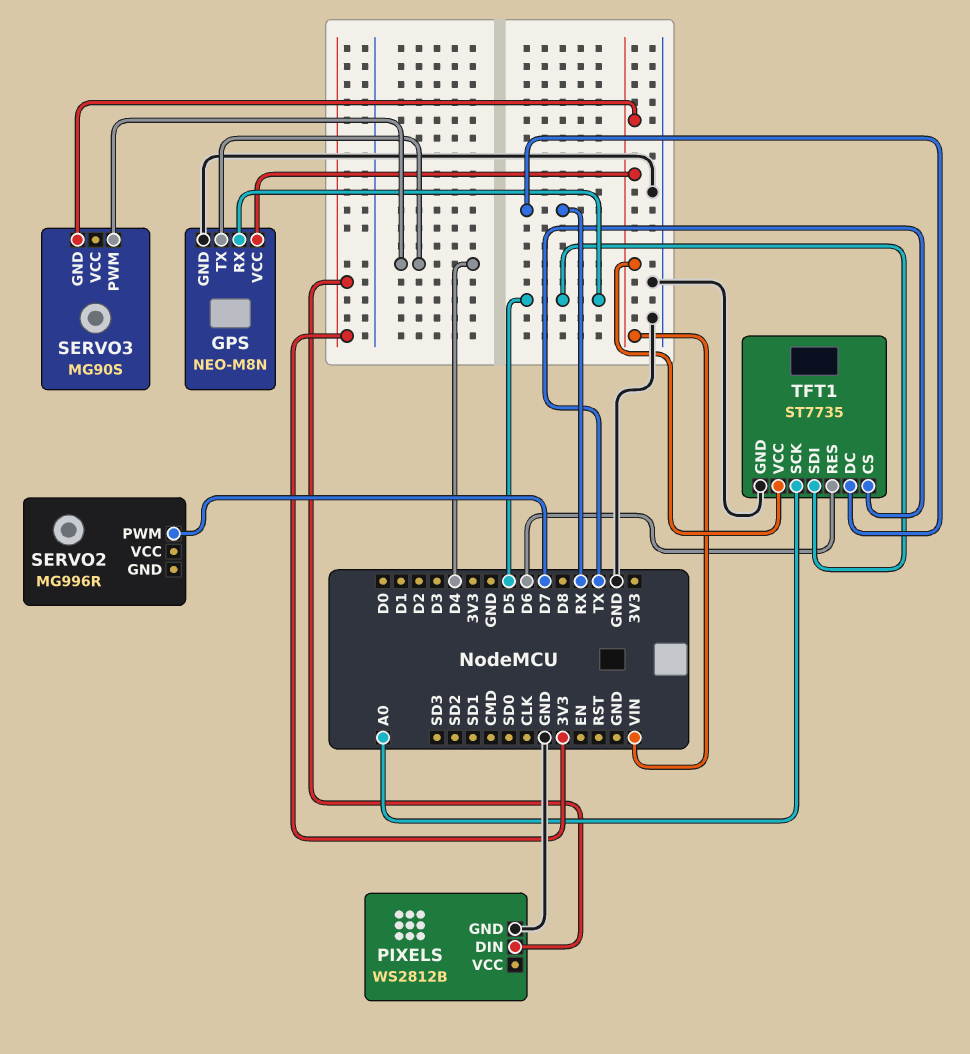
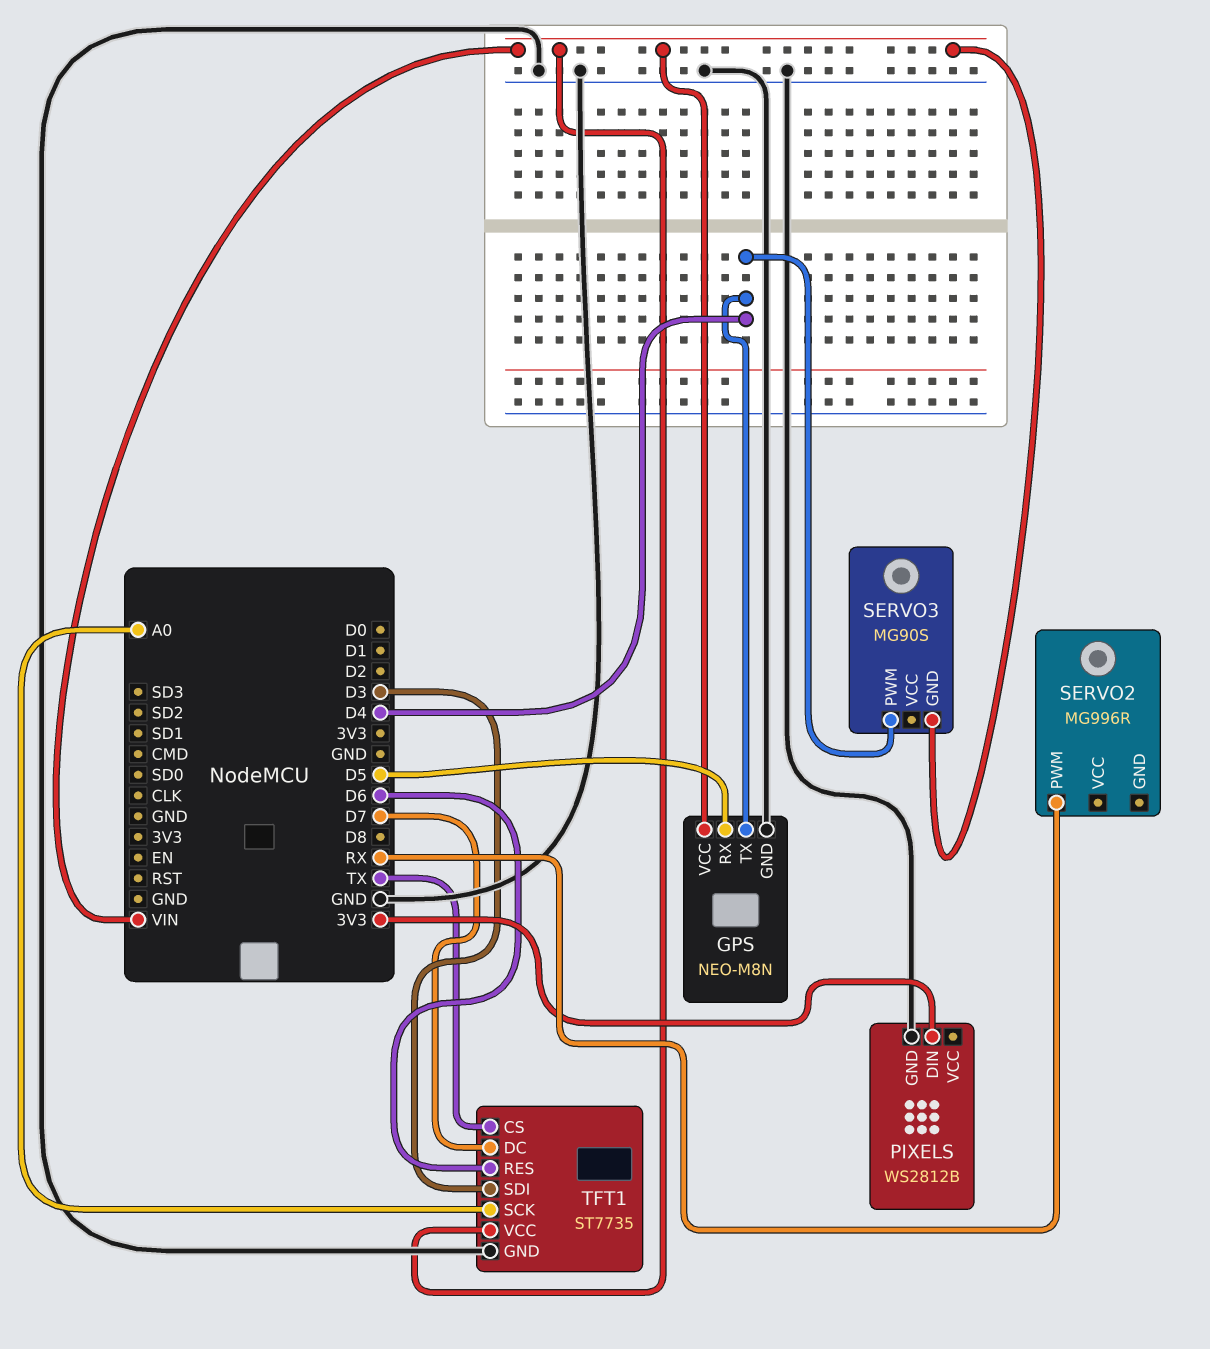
SERVO2 pin PWM: D7 -> RX
TFT1 pin DC: RX -> D7
TFT1 pin SDI: D5 -> D3

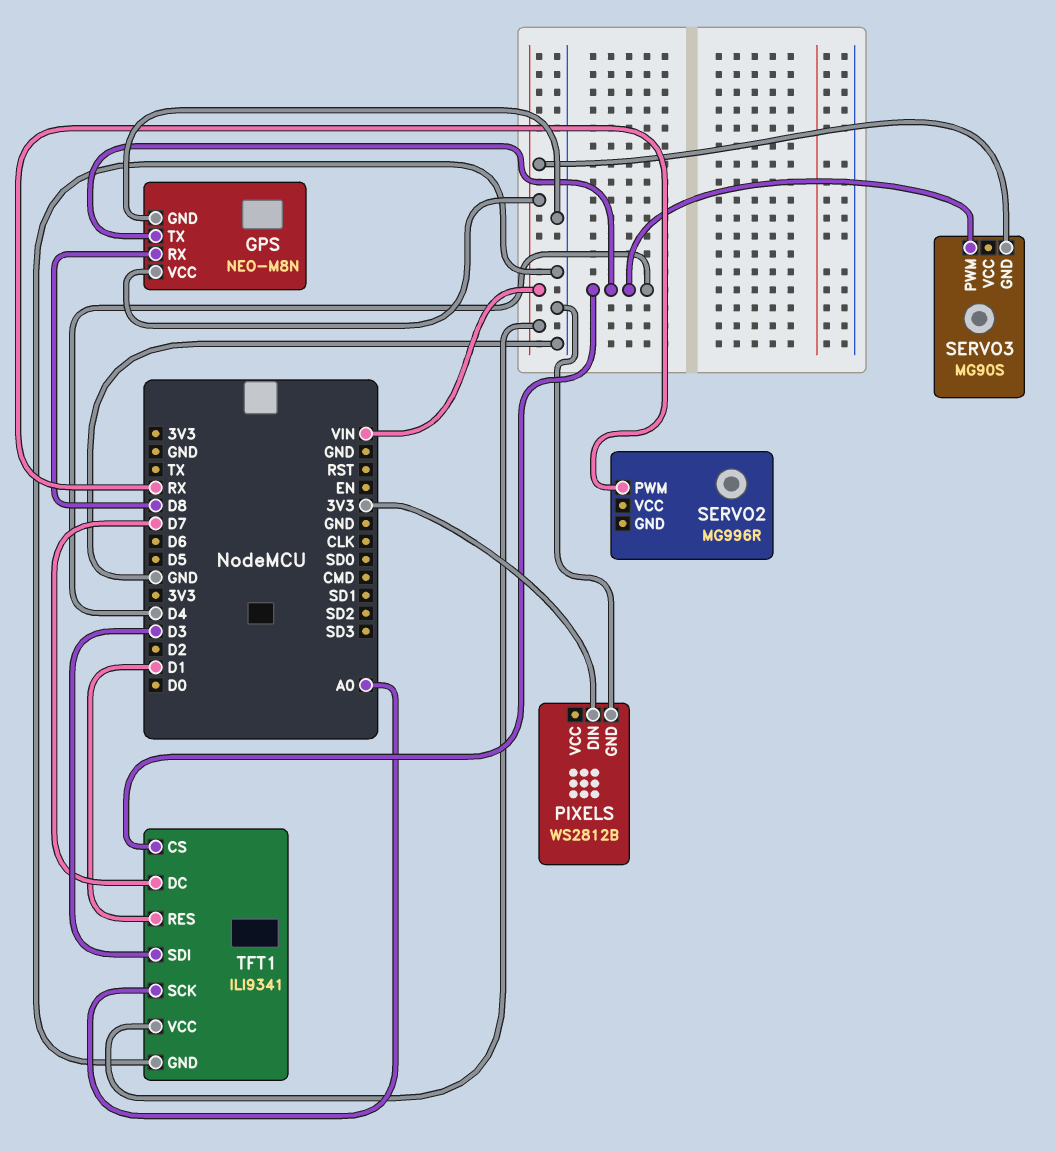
GPS pin RX: D5 -> D8
TFT1: ST7735 -> ILI9341
TFT1 pin CS: TX -> D4
TFT1 pin RES: D6 -> D1

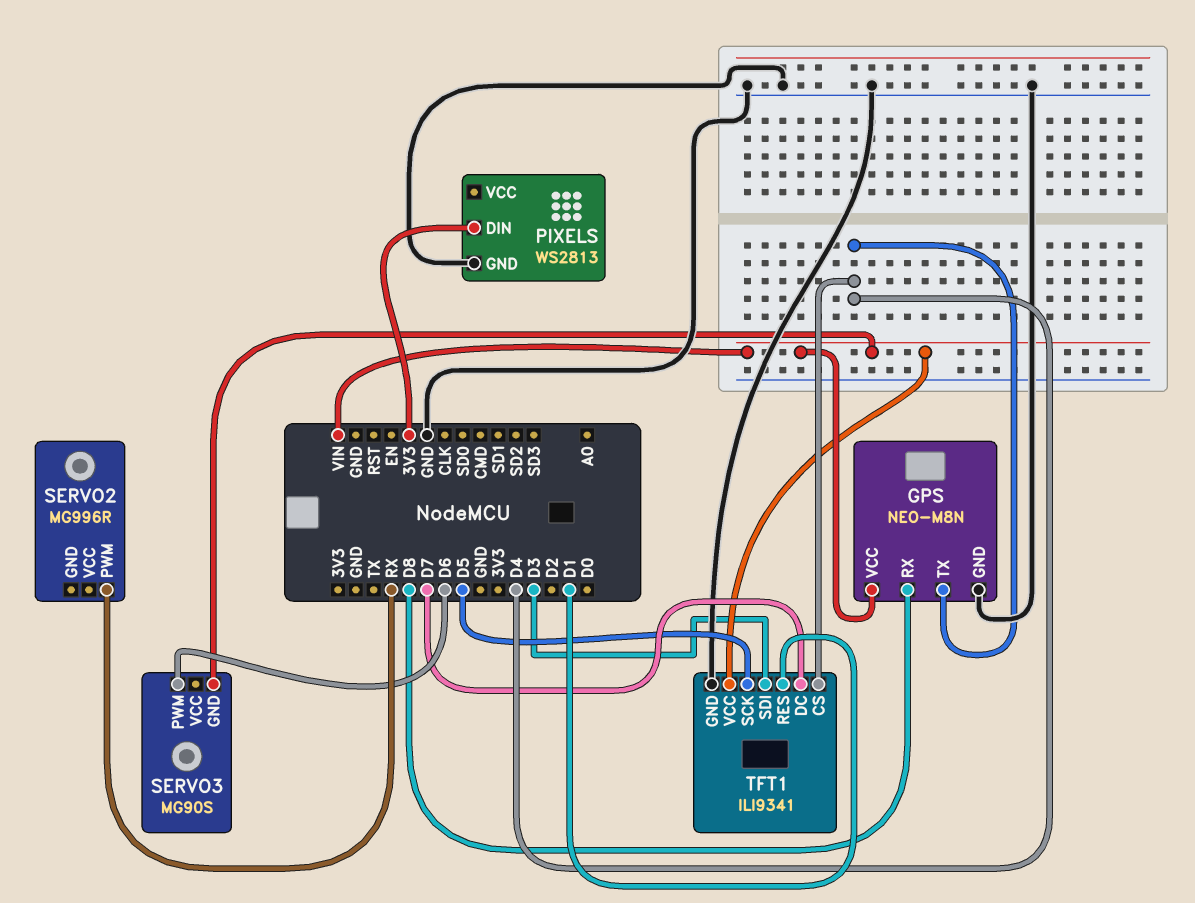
PIXELS: WS2812B -> WS2813
SERVO3 pin PWM: D4 -> D6
TFT1 pin SCK: A0 -> D5

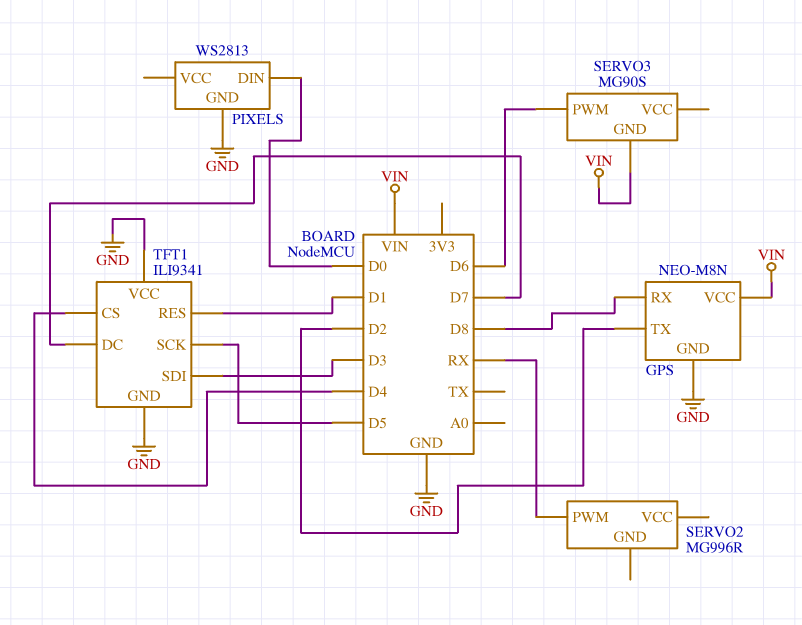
GPS pin TX: D4 -> D2
PIXELS pin DIN: 3V3 -> D0
TFT1 pin VCC: VIN -> GND

